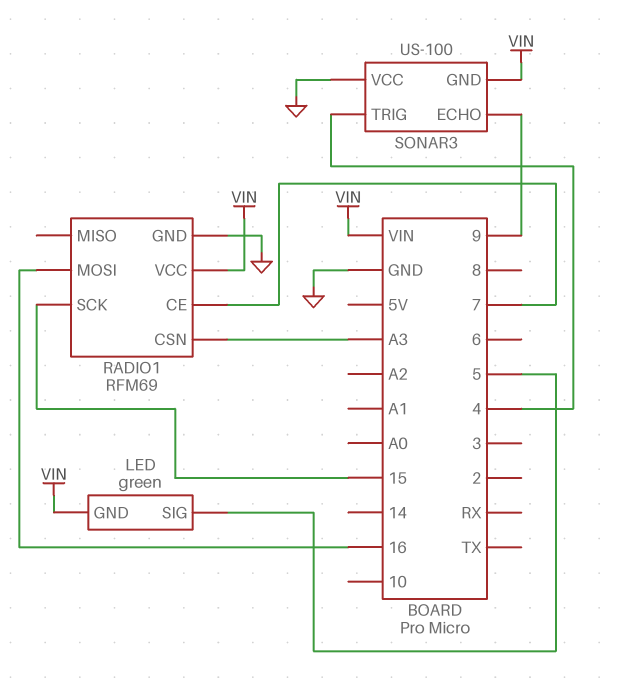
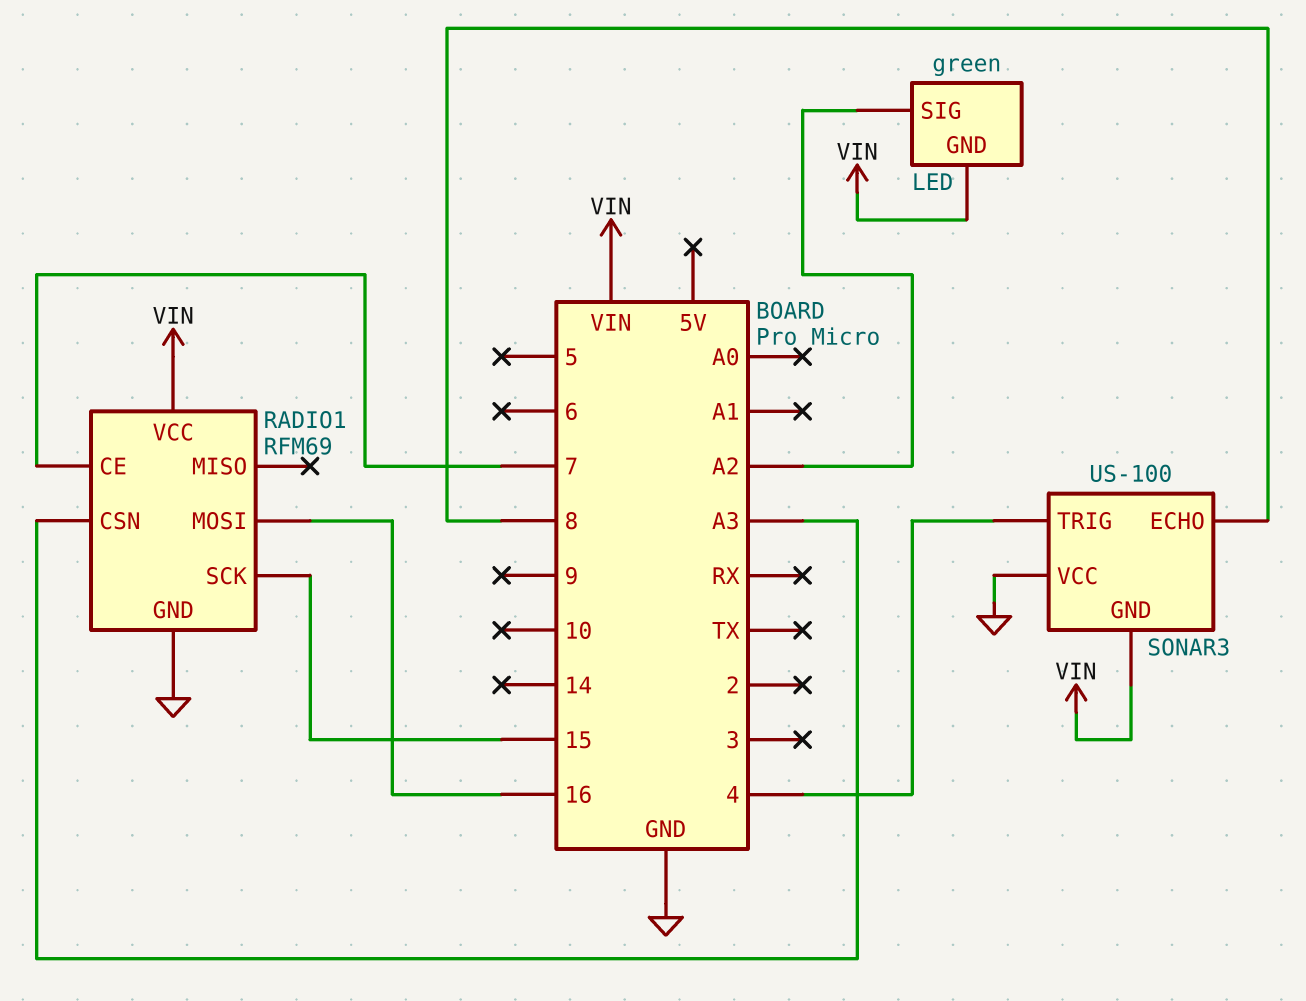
LED pin SIG: 5 -> A2
SONAR3 pin ECHO: 9 -> 8

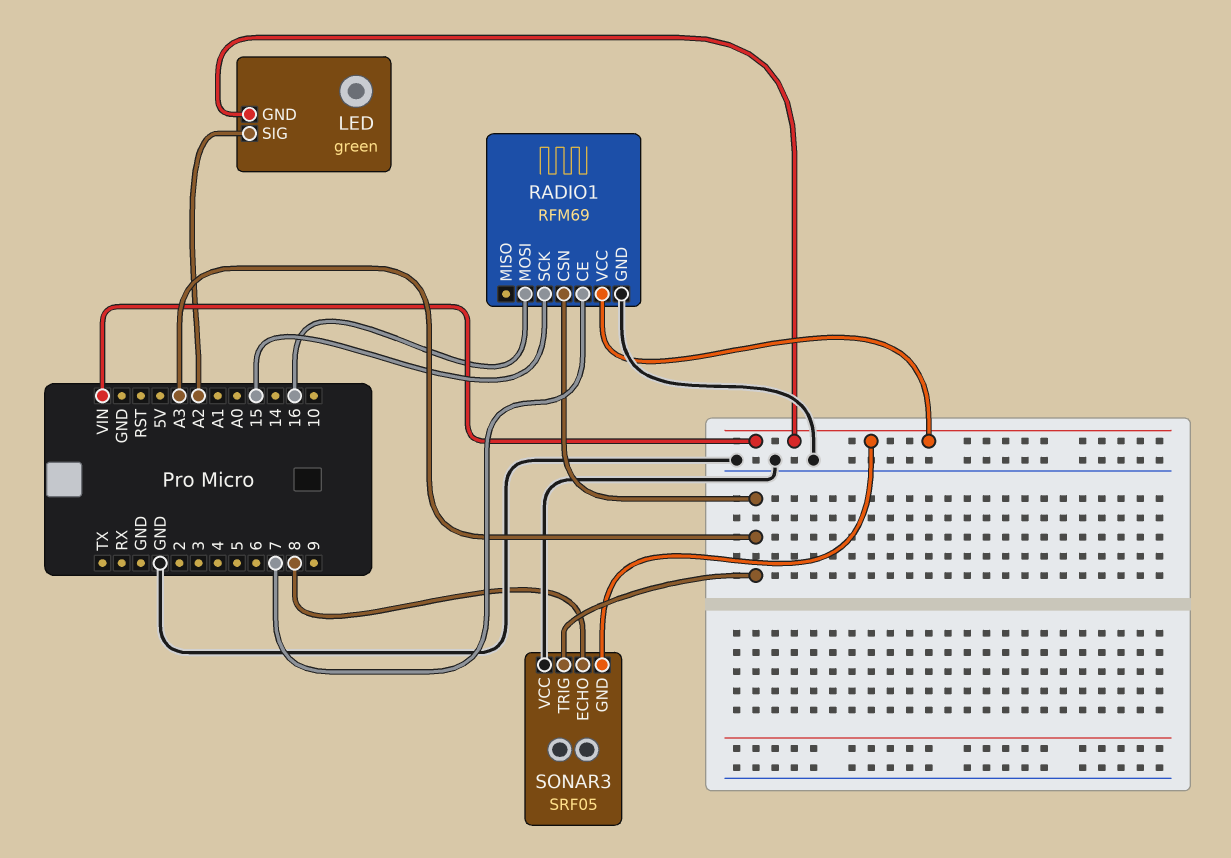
SONAR3: US-100 -> SRF05
SONAR3 pin TRIG: 4 -> A3

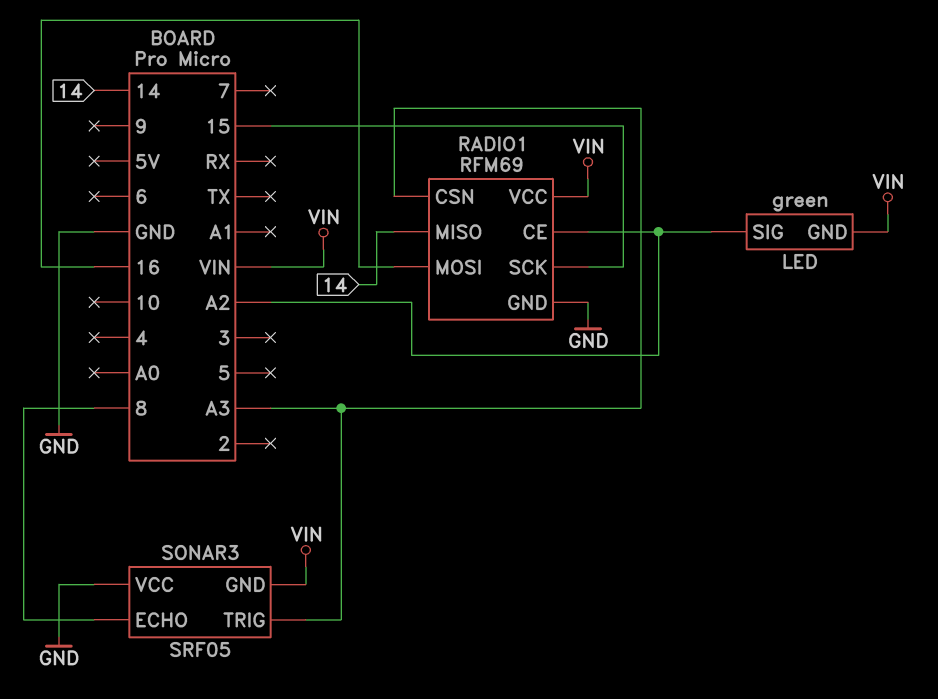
RADIO1 pin CE: 7 -> A2
RADIO1 pin MISO: none -> 14

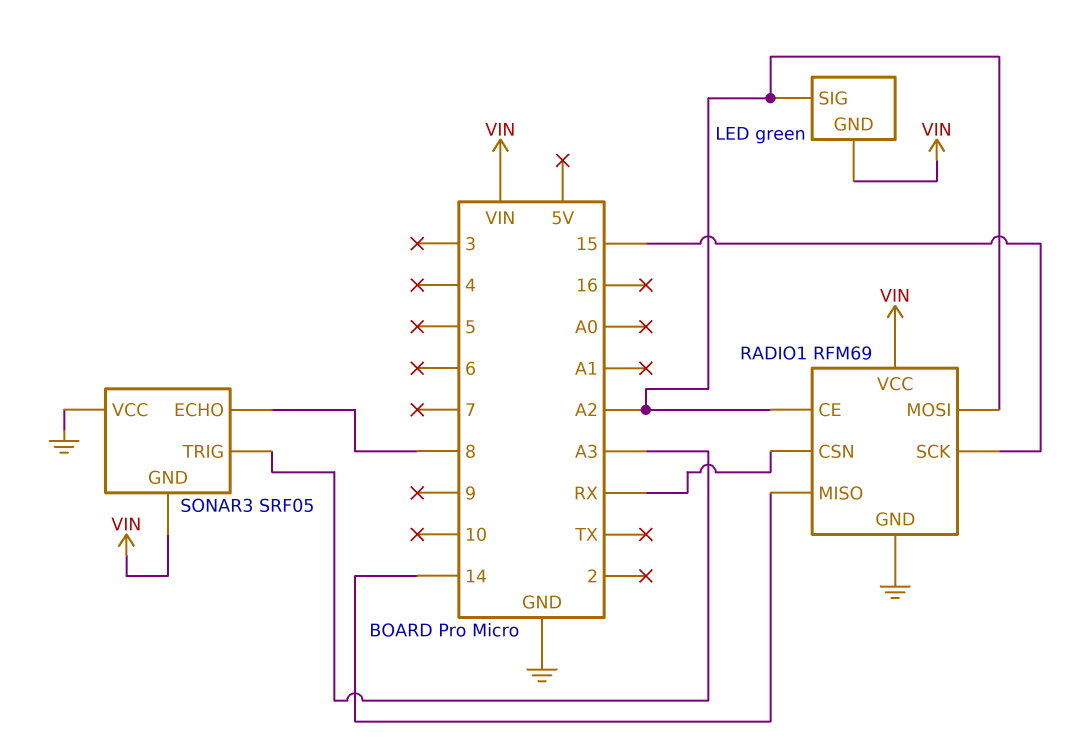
RADIO1 pin CSN: A3 -> RX
RADIO1 pin MOSI: 16 -> A2

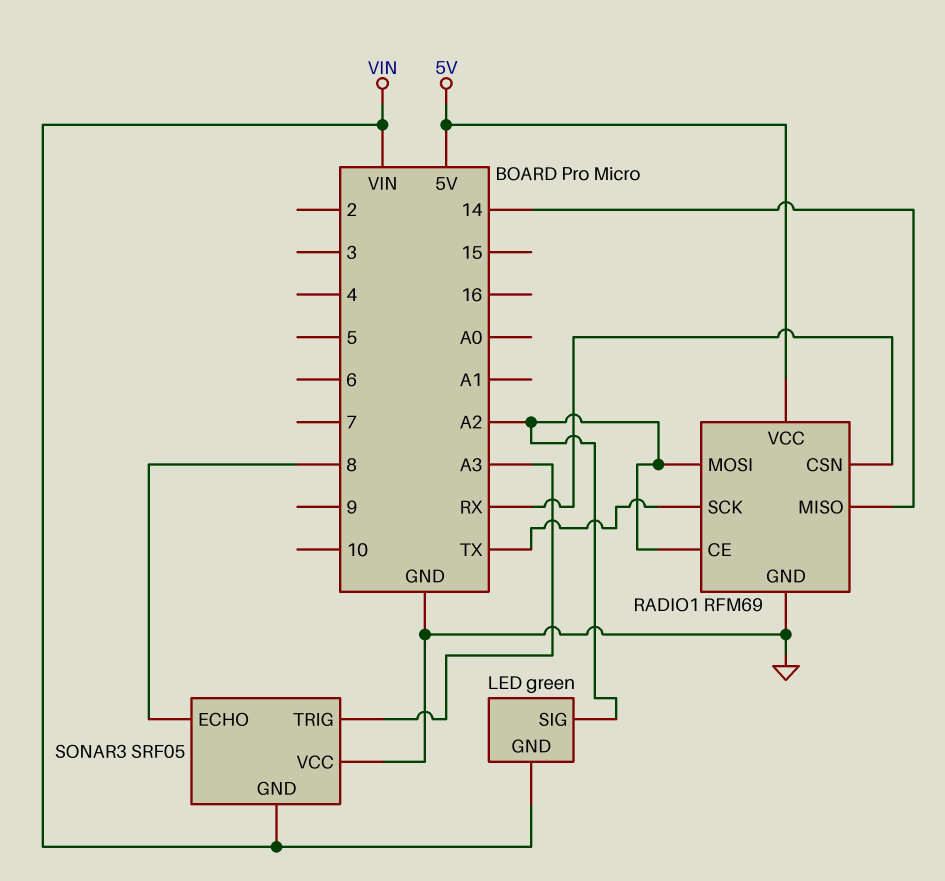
RADIO1 pin SCK: 15 -> TX
RADIO1 pin VCC: VIN -> 5V

